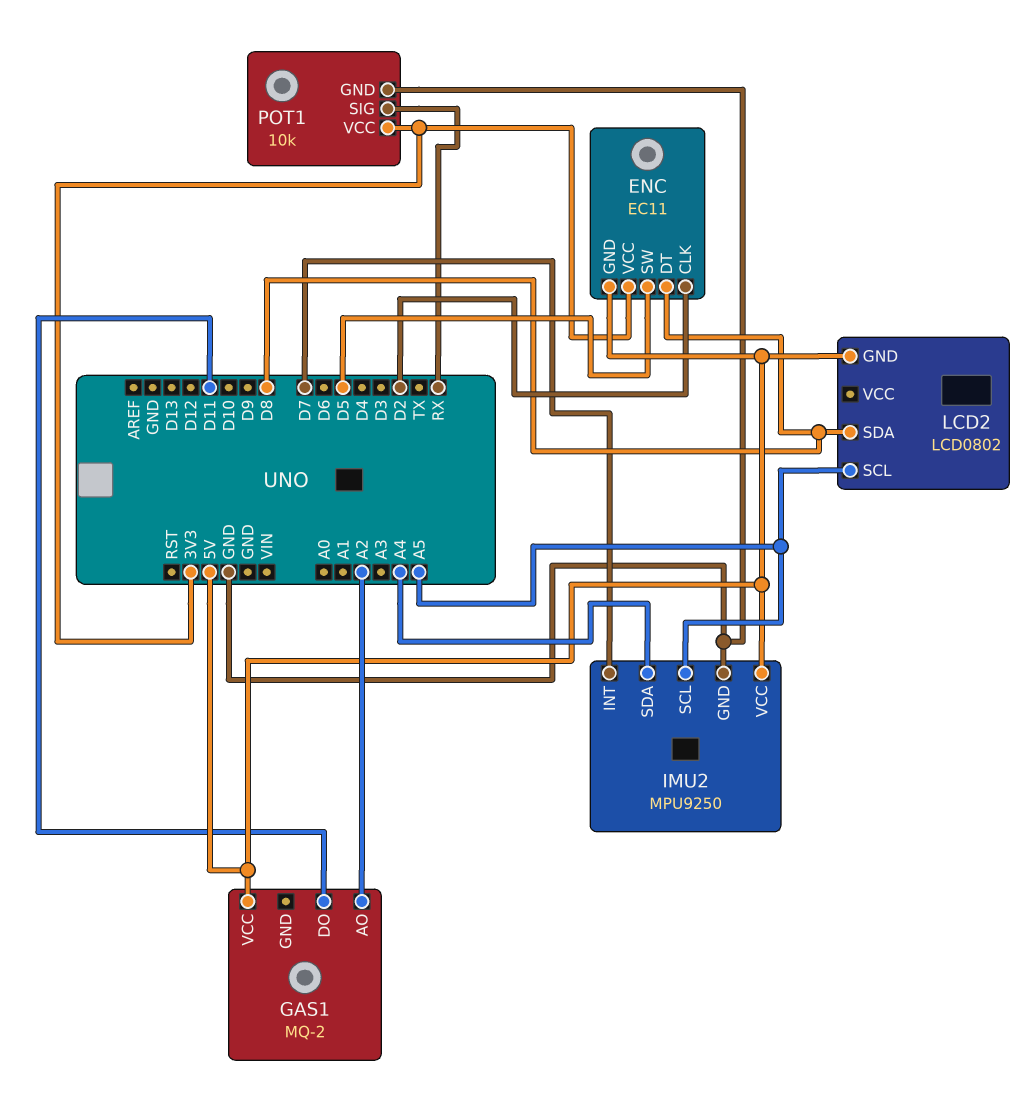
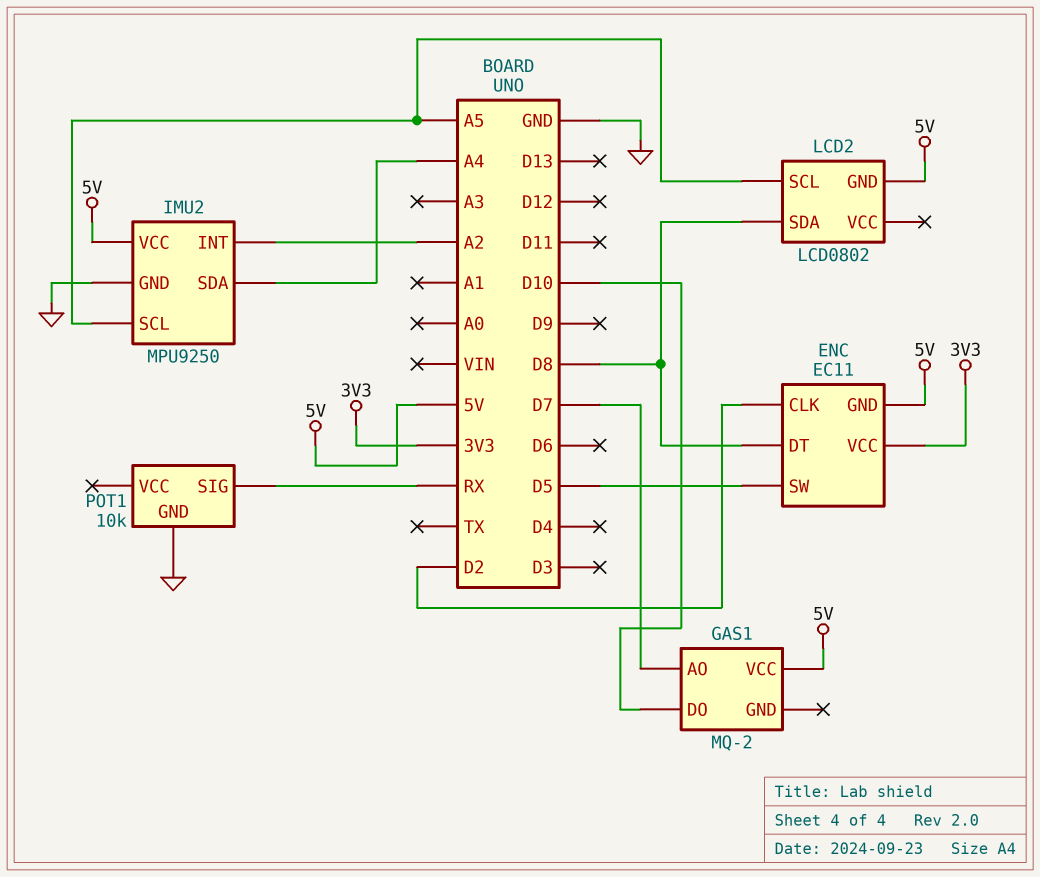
GAS1 pin AO: A2 -> D7
GAS1 pin DO: D11 -> D10
IMU2 pin INT: D7 -> A2
POT1 pin VCC: 3V3 -> none

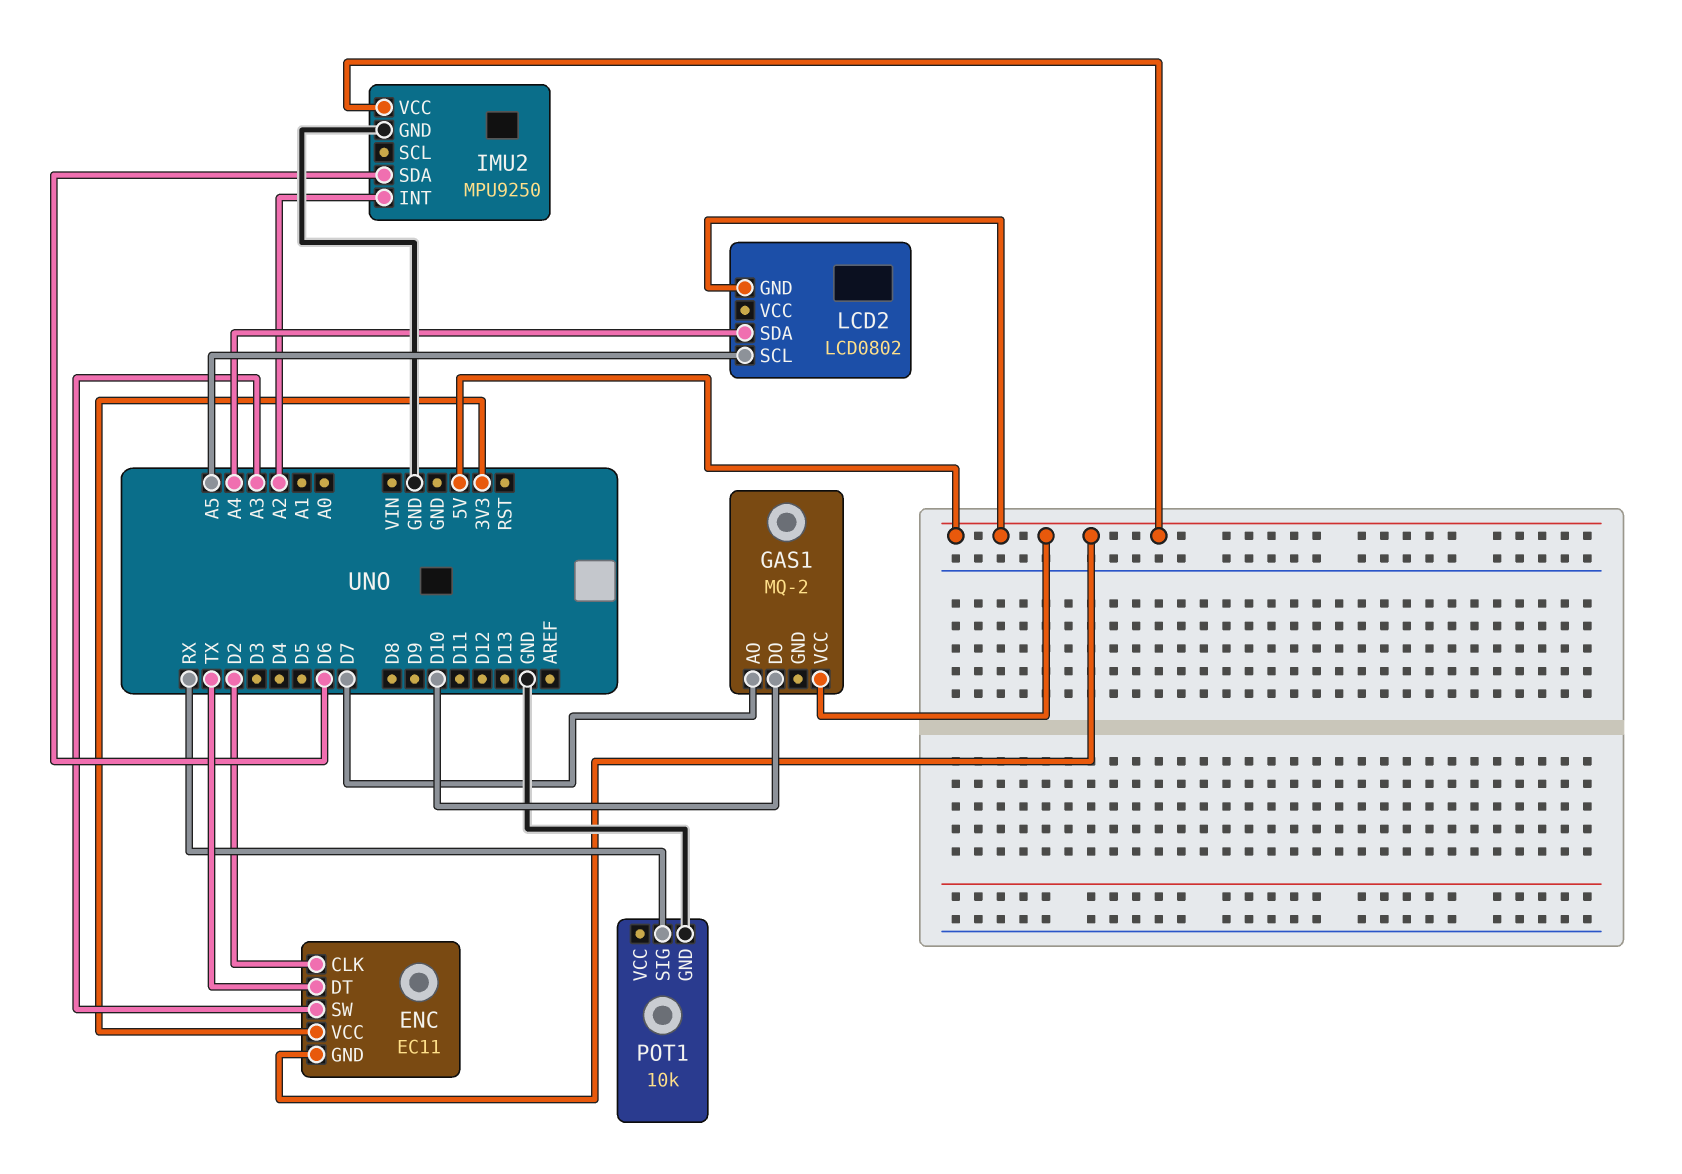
ENC pin DT: D8 -> TX
ENC pin SW: D5 -> A3
IMU2 pin SCL: A5 -> none
IMU2 pin SDA: A4 -> D6
LCD2 pin SDA: D8 -> A4

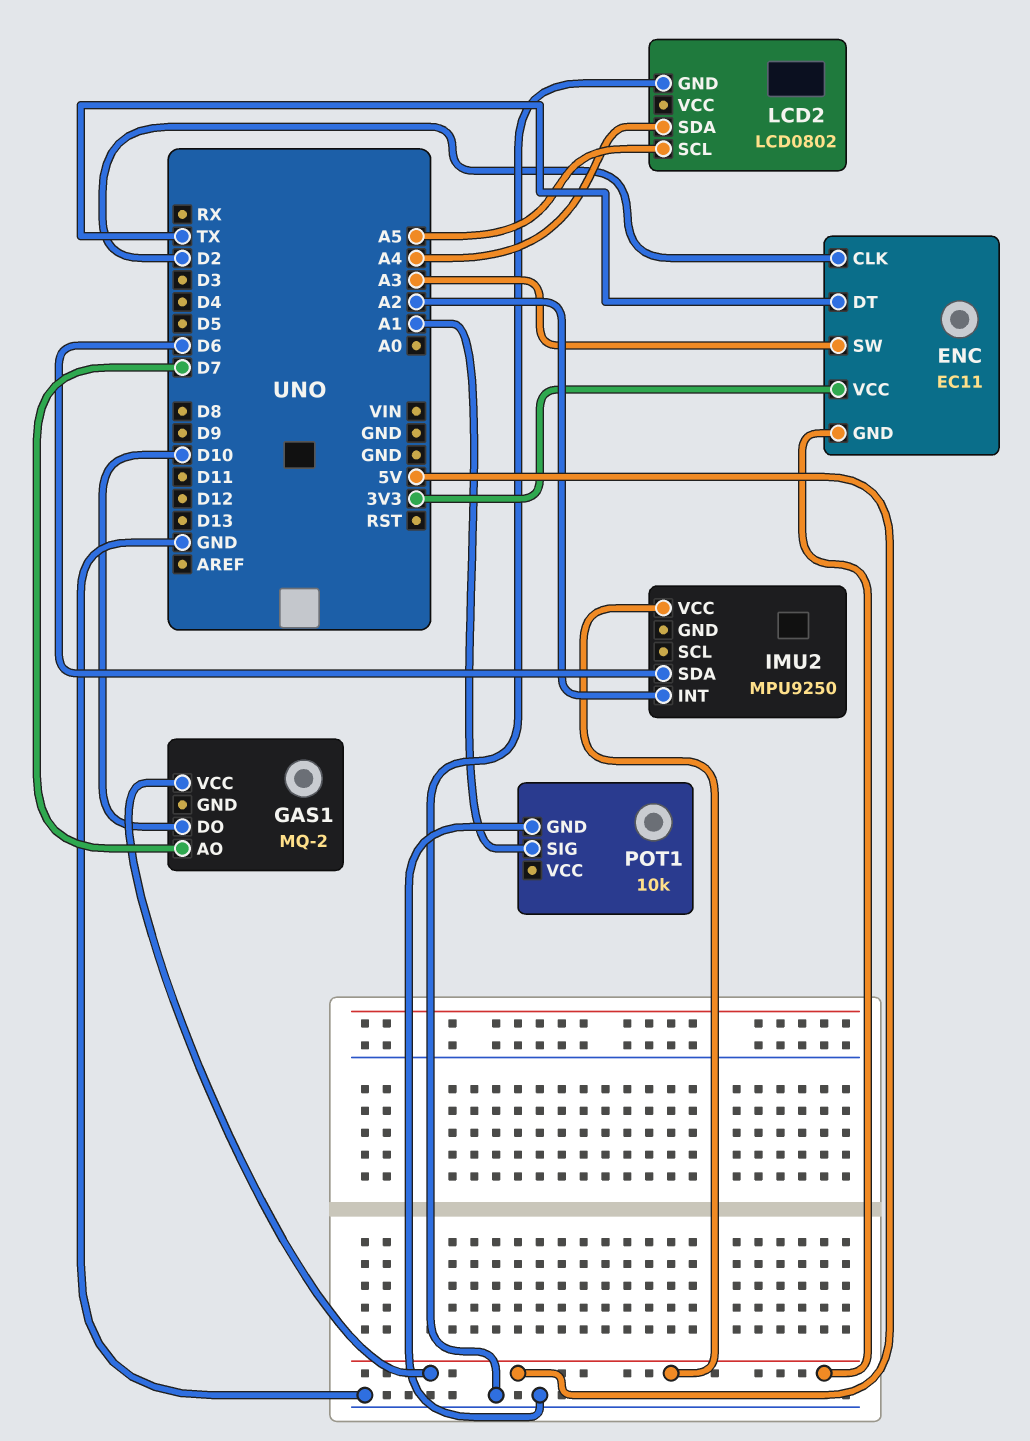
IMU2 pin GND: GND -> none
LCD2 pin GND: 5V -> GND
POT1 pin SIG: RX -> A1

